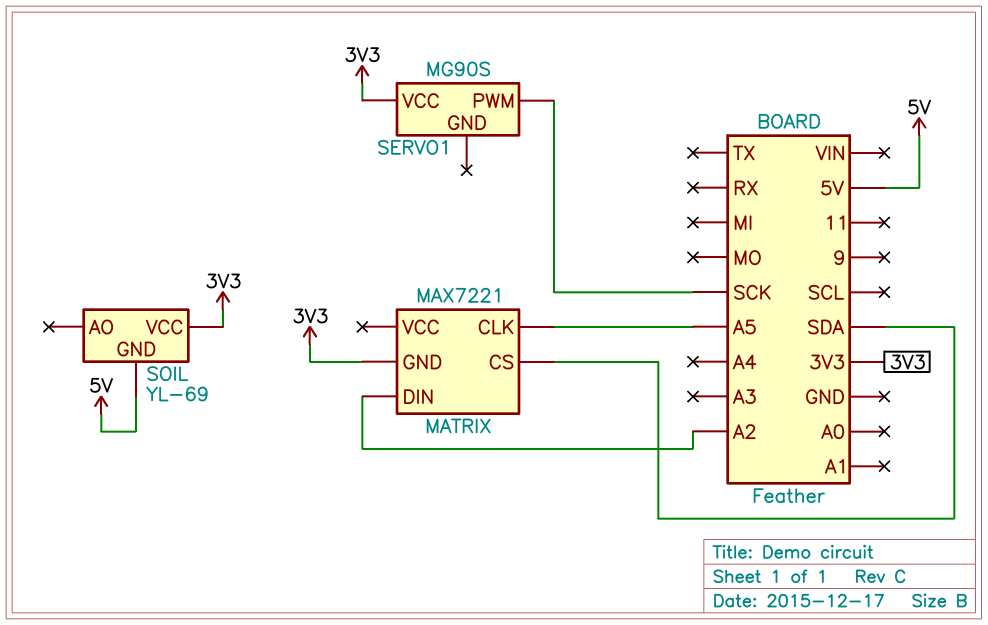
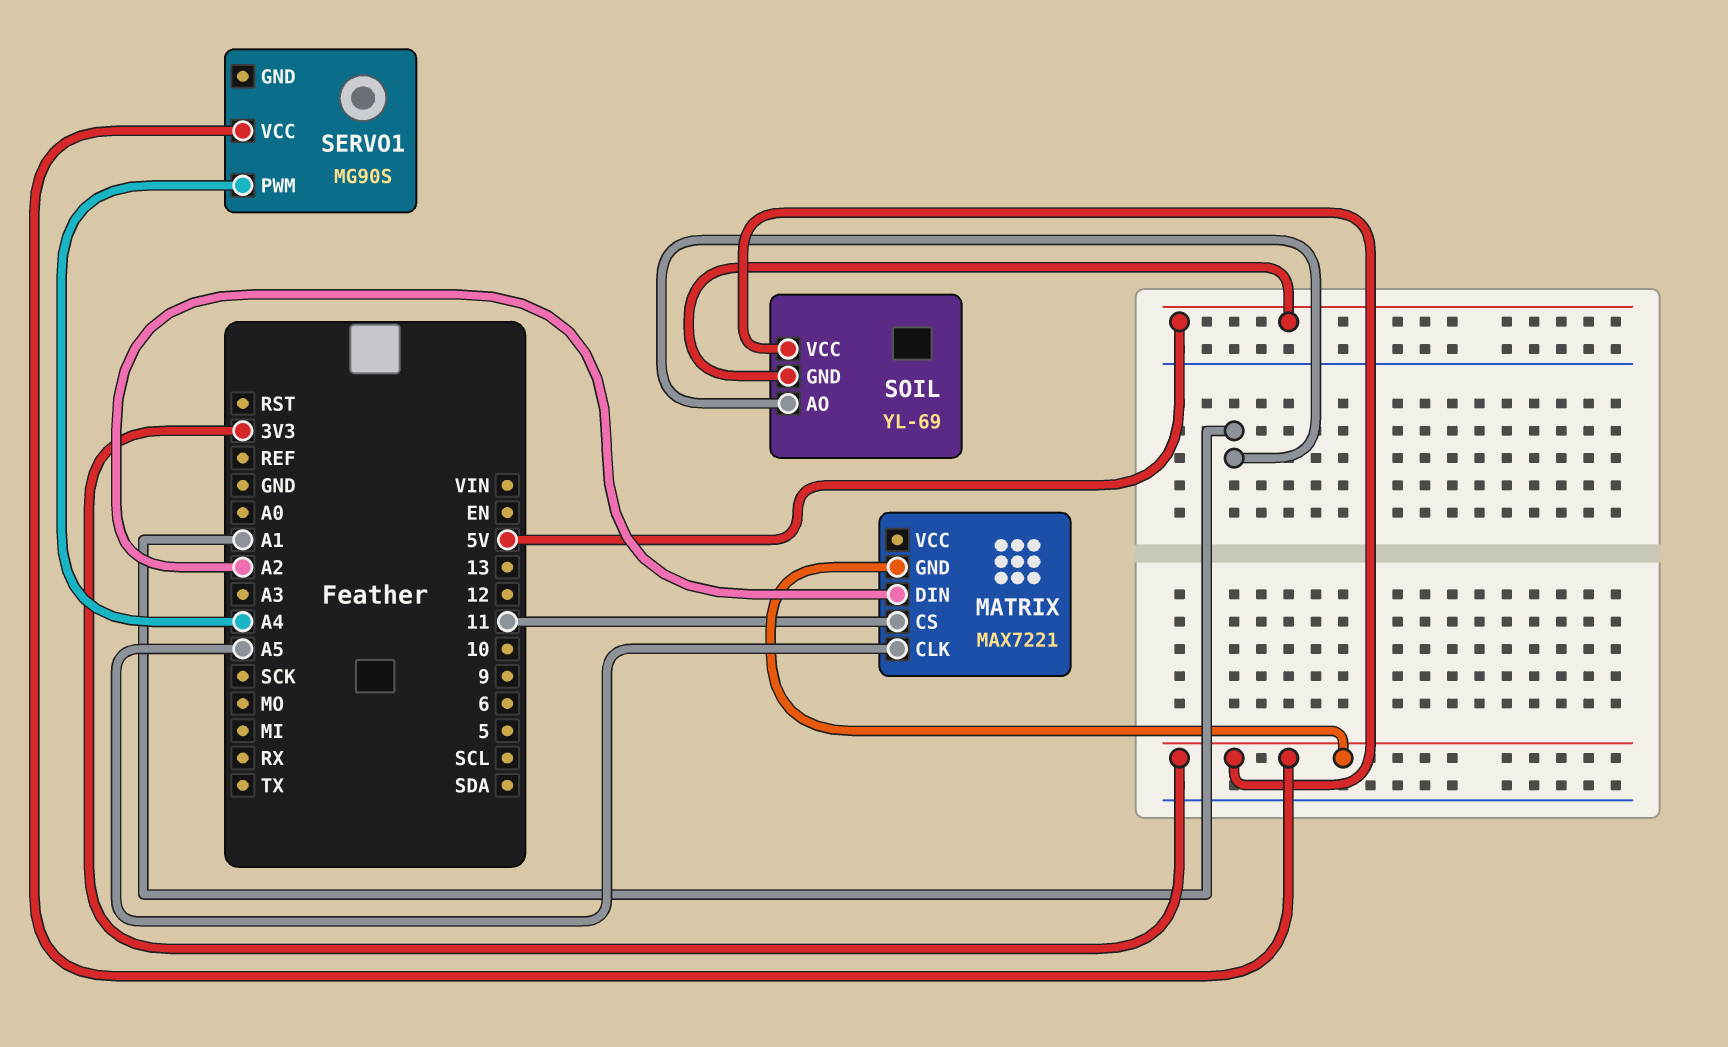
MATRIX pin CS: SDA -> 11
SERVO1 pin PWM: SCK -> A4
SOIL pin AO: none -> A1

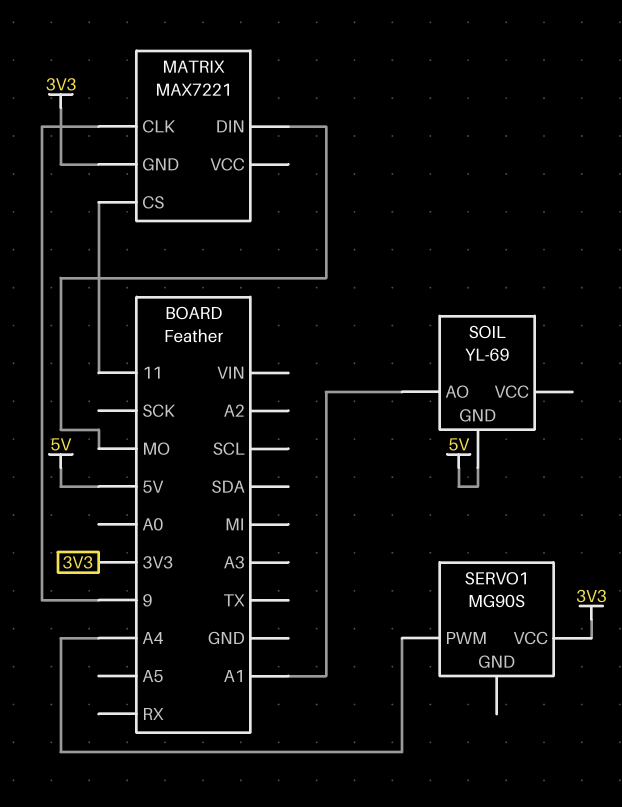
MATRIX pin CLK: A5 -> 9
MATRIX pin DIN: A2 -> MO
SOIL pin VCC: 3V3 -> none

